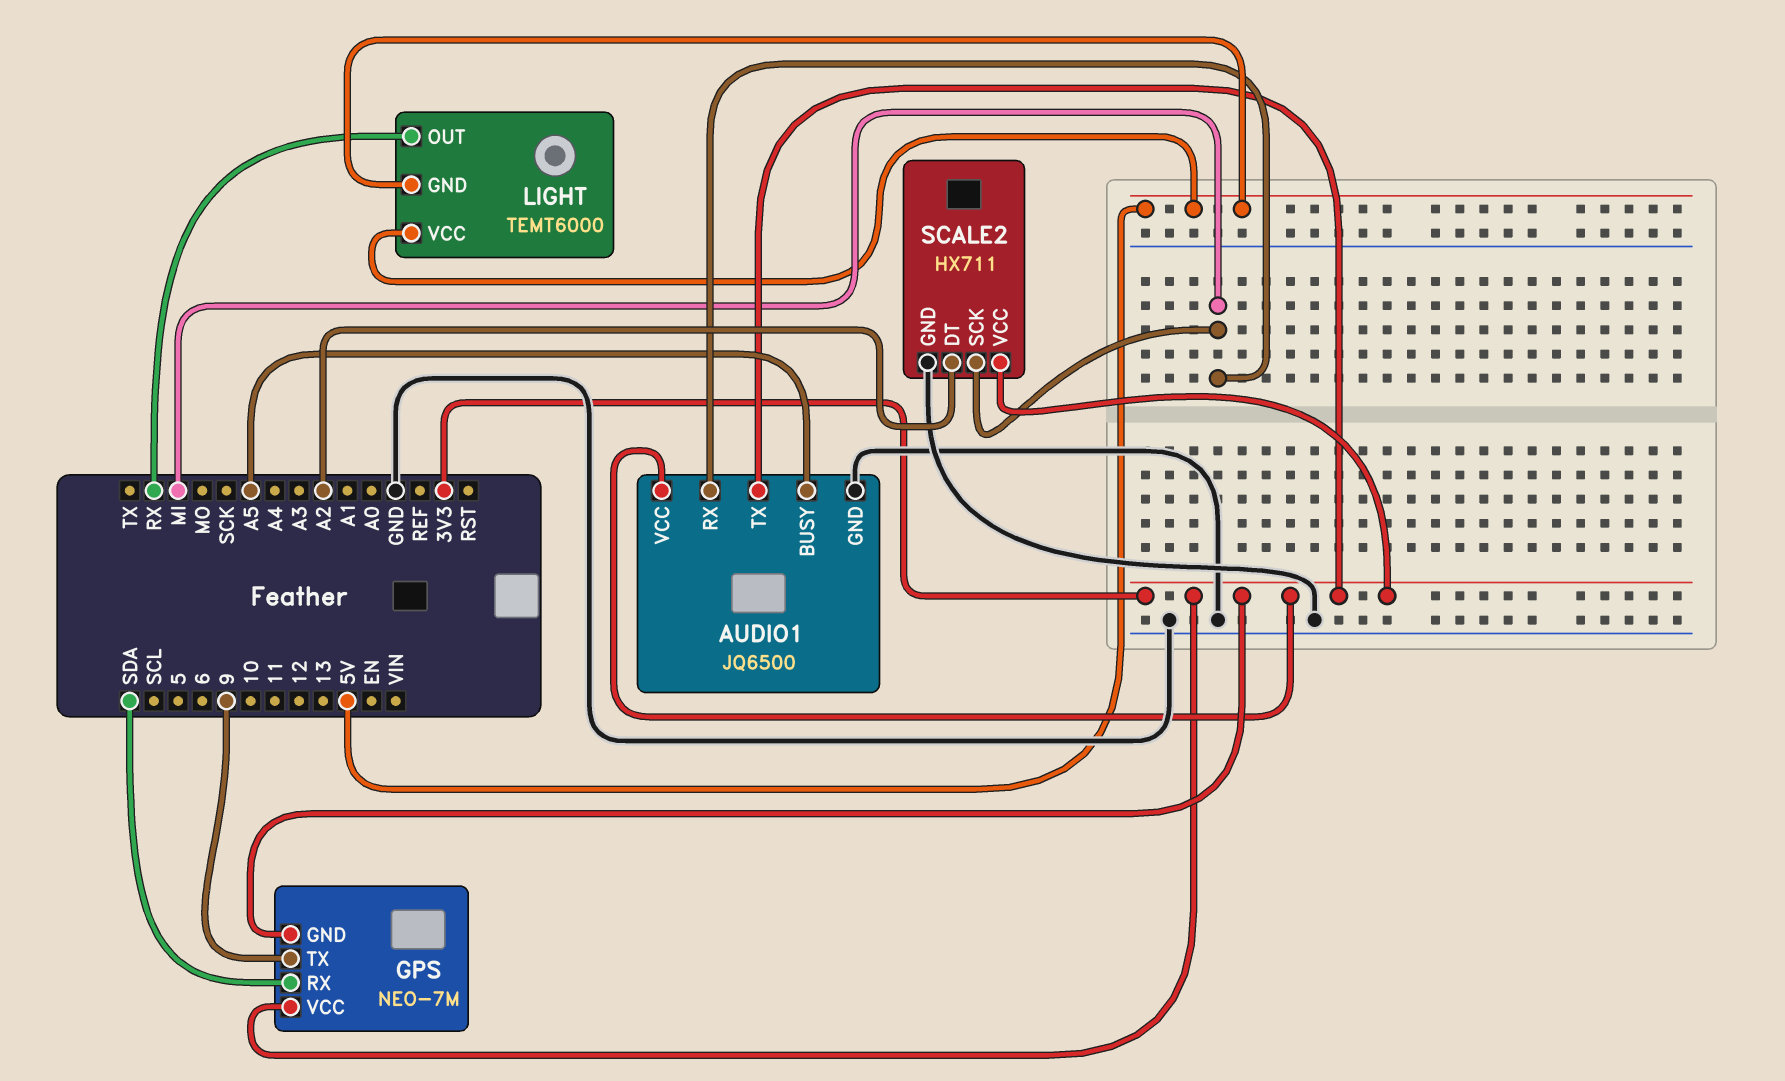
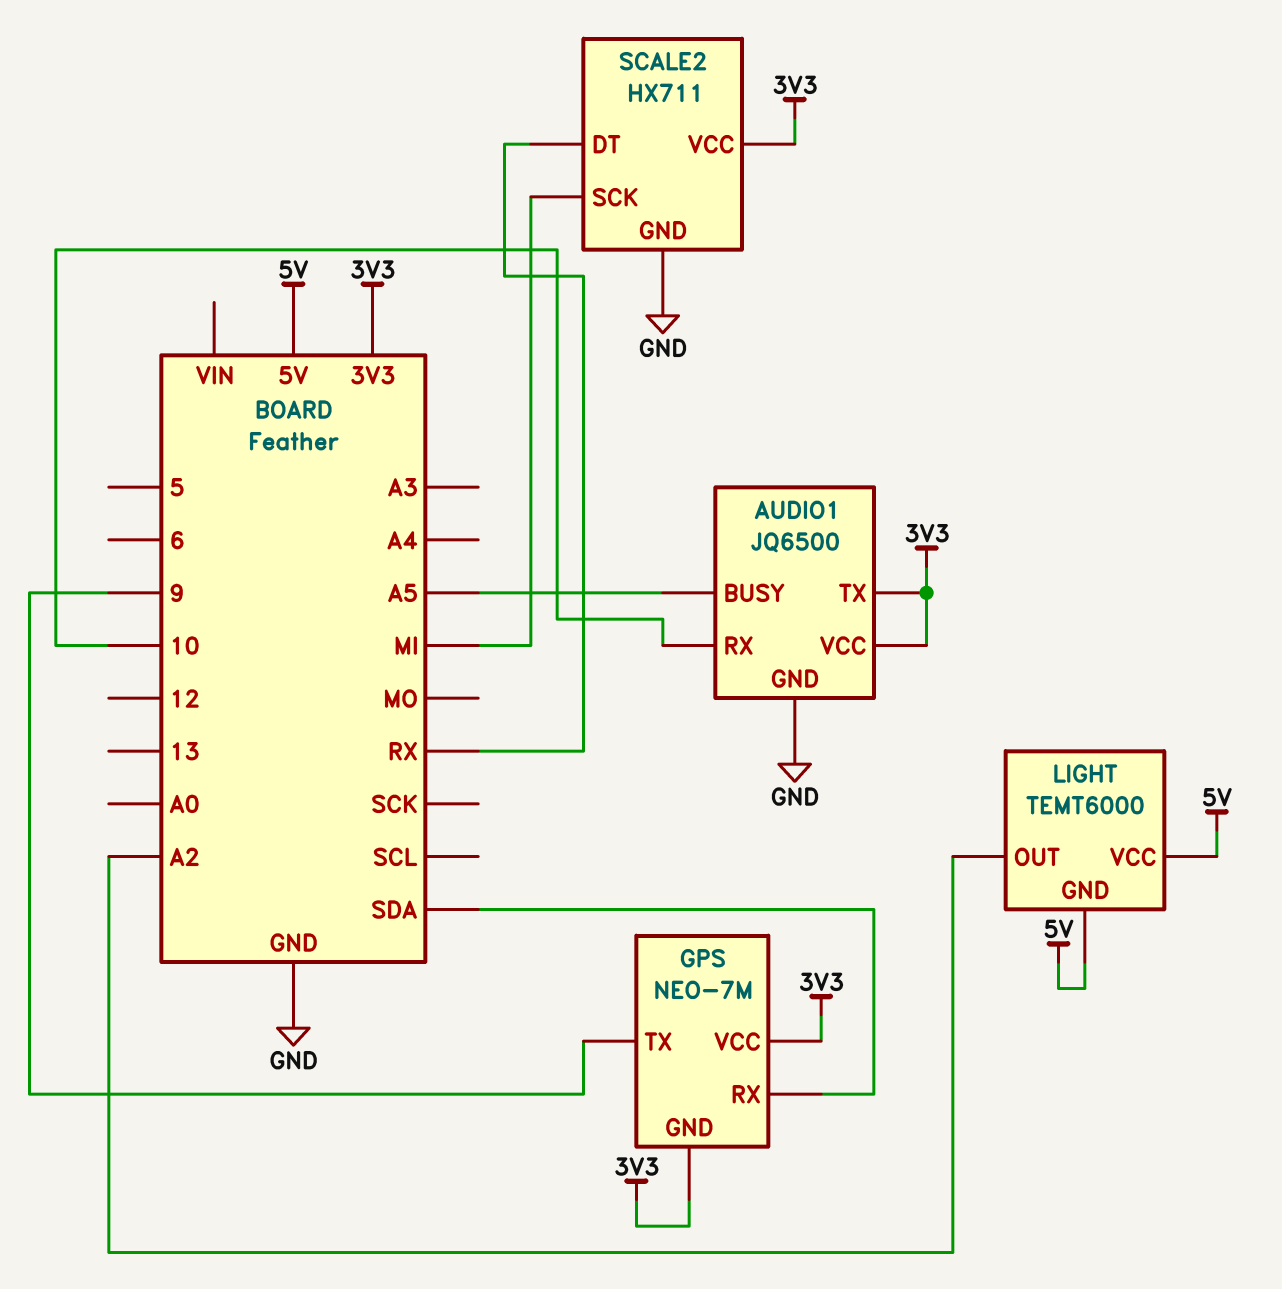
AUDIO1 pin RX: MI -> 10
LIGHT pin OUT: RX -> A2
SCALE2 pin DT: A2 -> RX

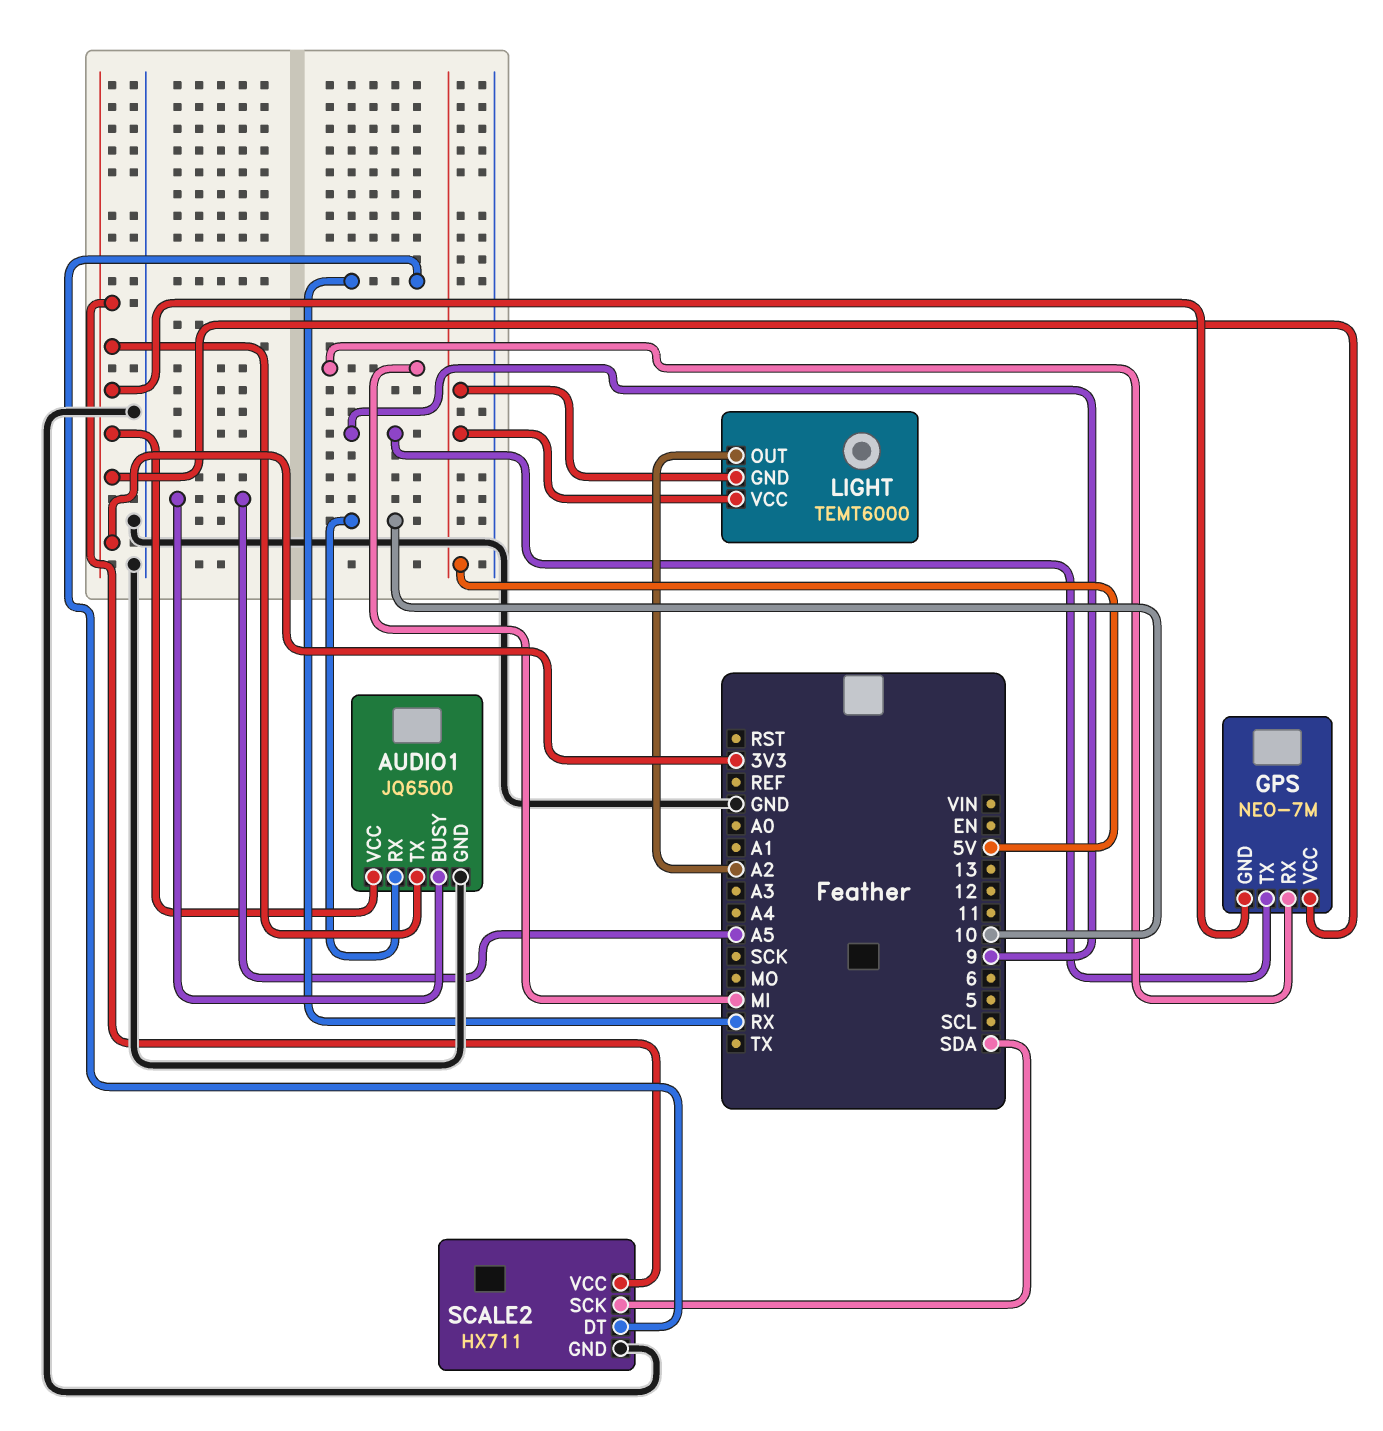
GPS pin RX: SDA -> MI
SCALE2 pin SCK: MI -> SDA

